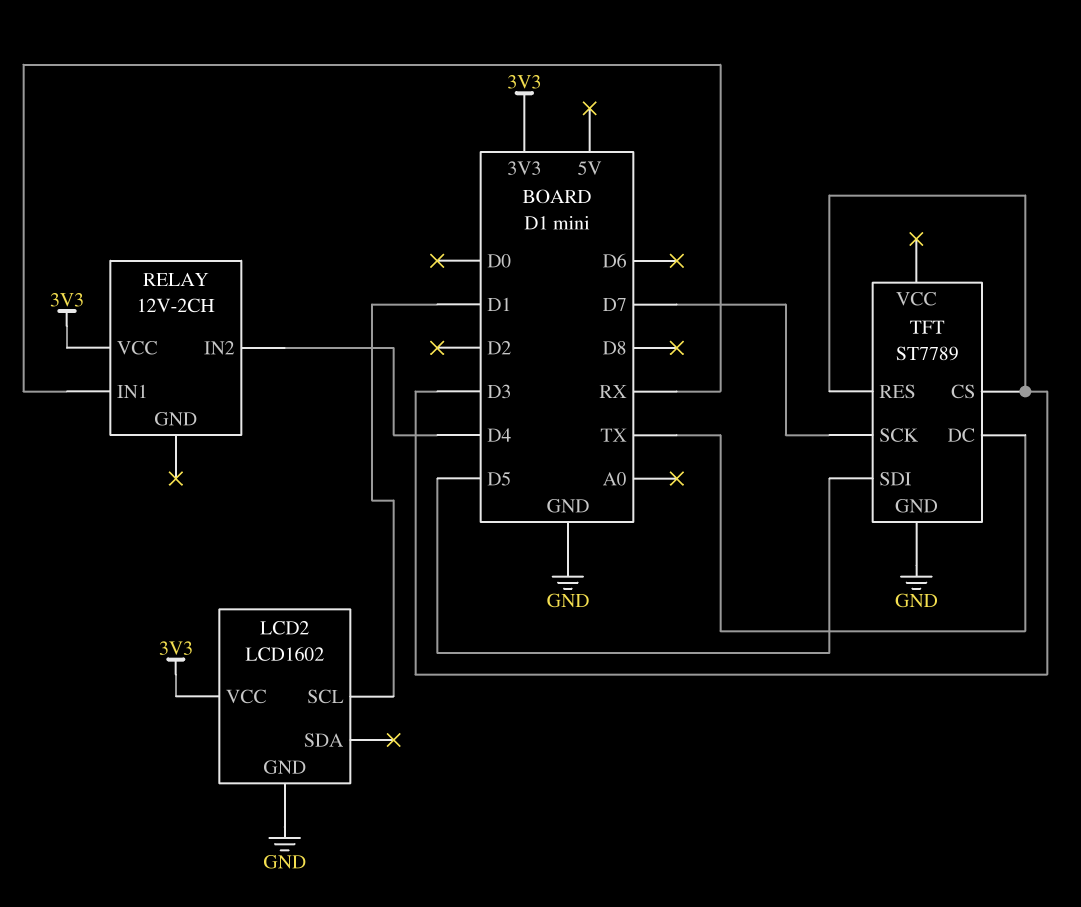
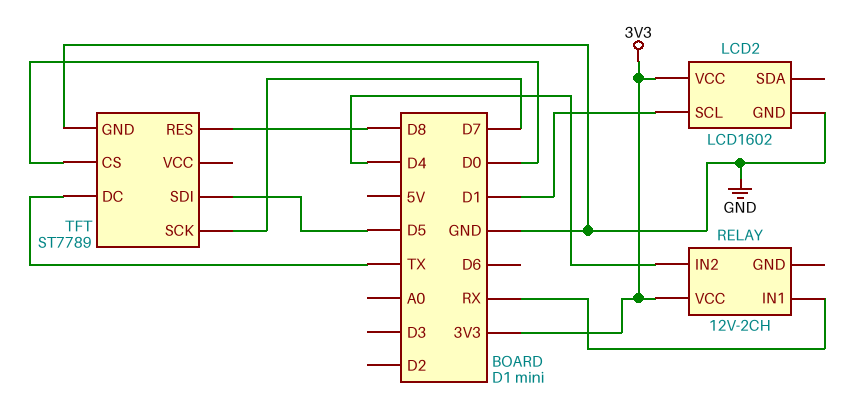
TFT pin CS: D3 -> D0
TFT pin RES: D3 -> D8

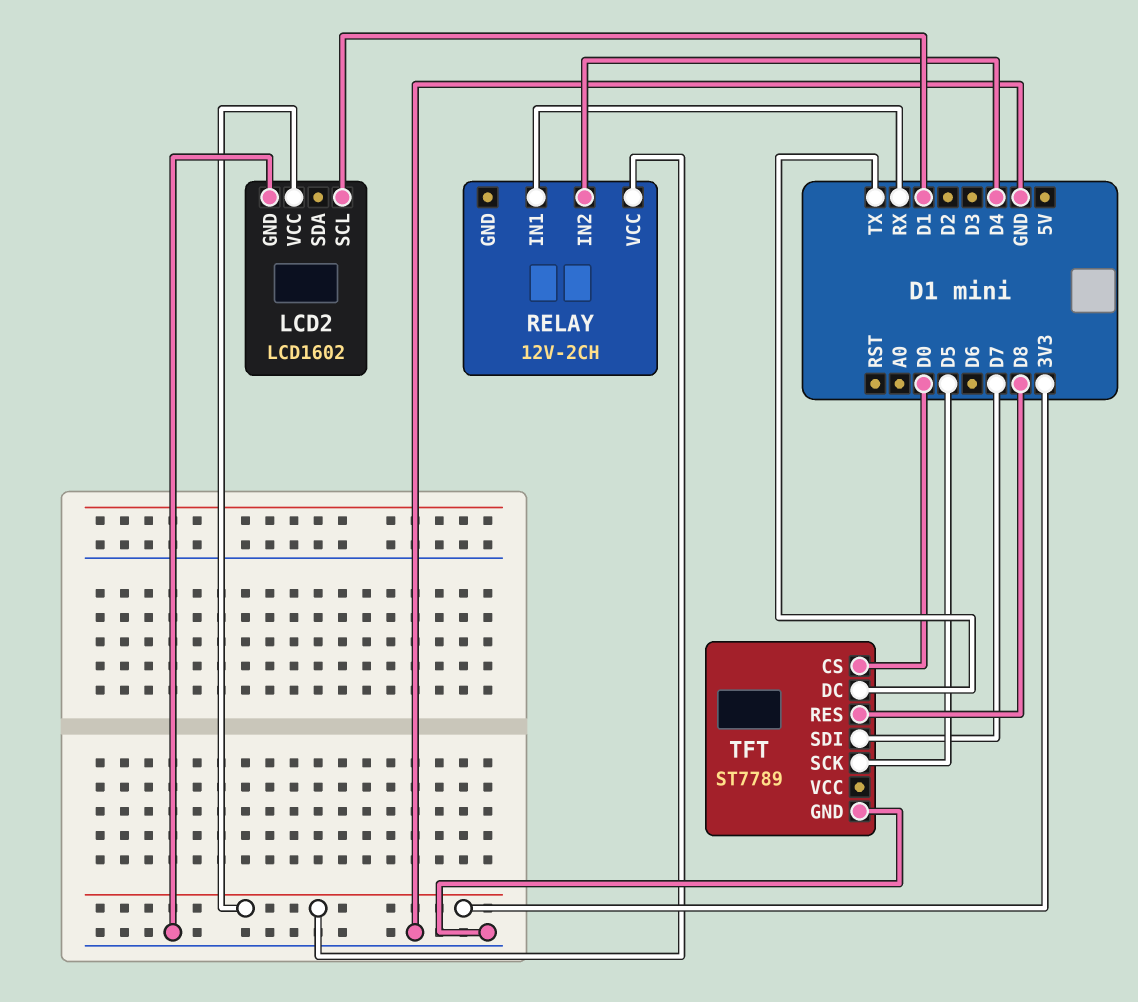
TFT pin SCK: D7 -> D5
TFT pin SDI: D5 -> D7

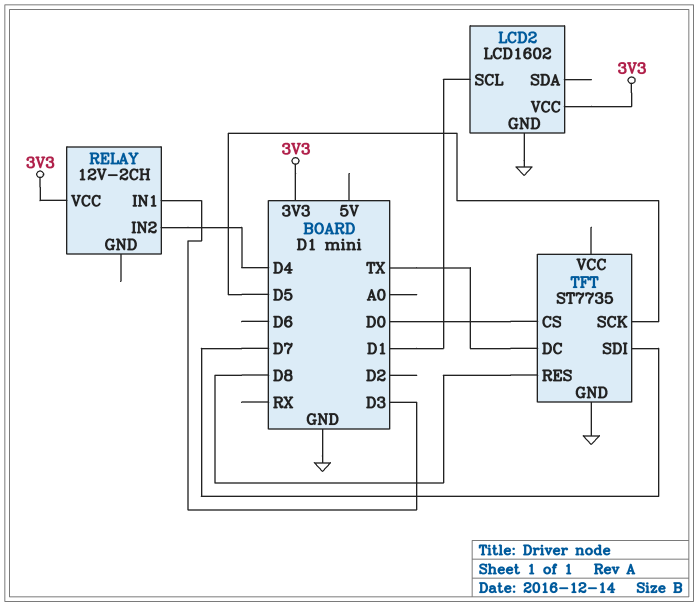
RELAY pin IN1: RX -> D3
TFT: ST7789 -> ST7735

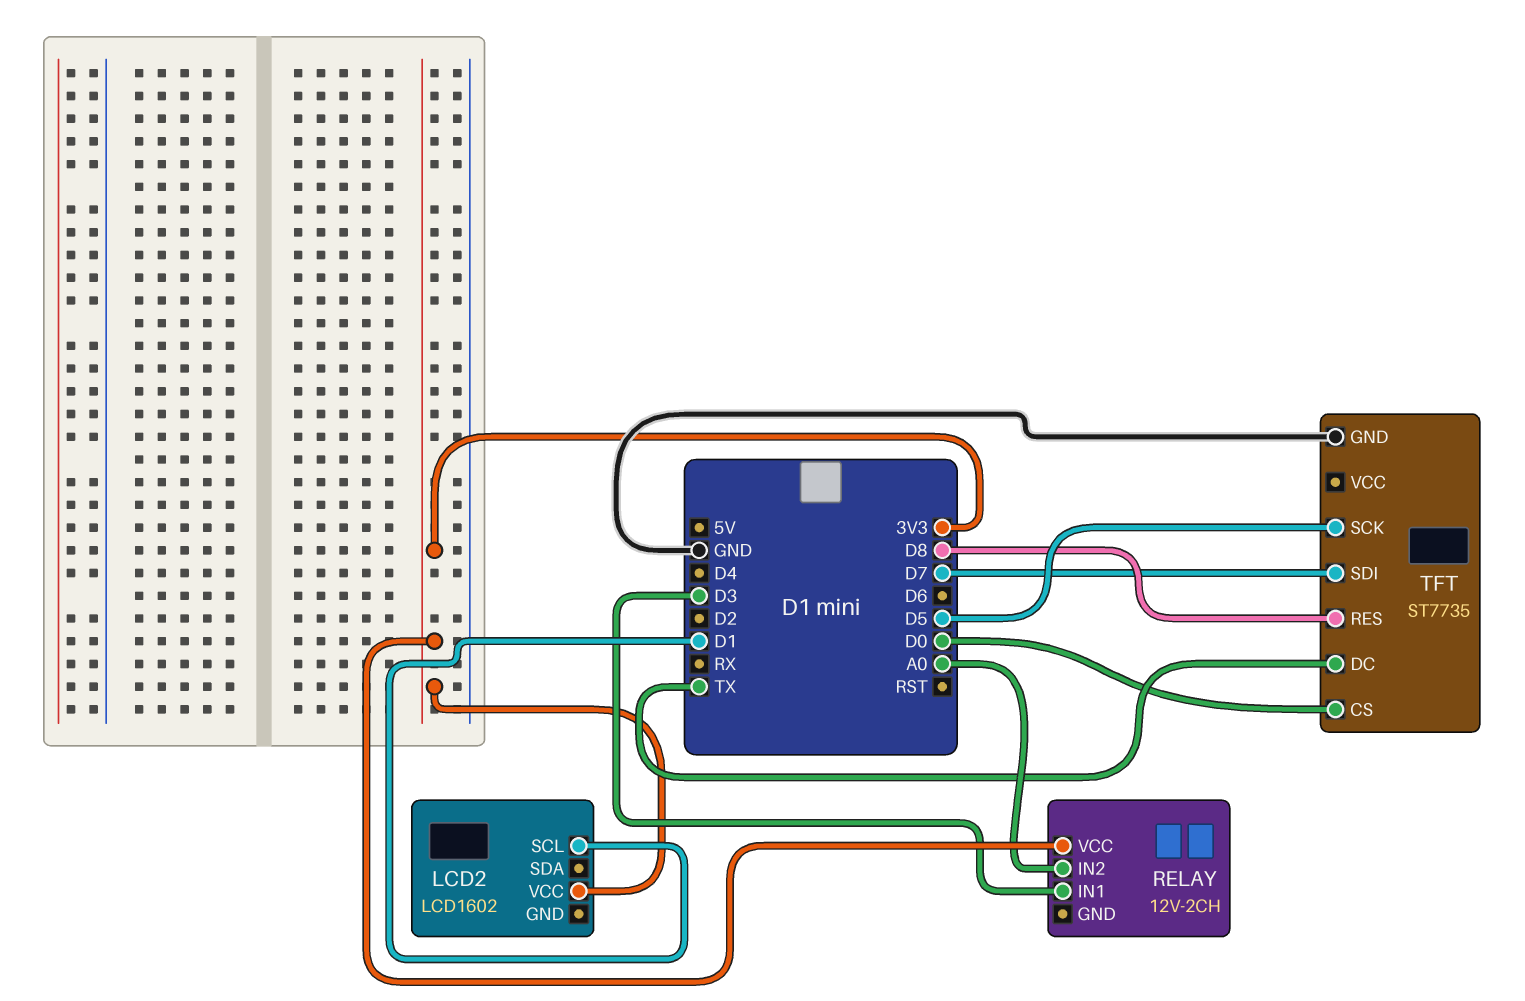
LCD2 pin GND: GND -> none
RELAY pin IN2: D4 -> A0

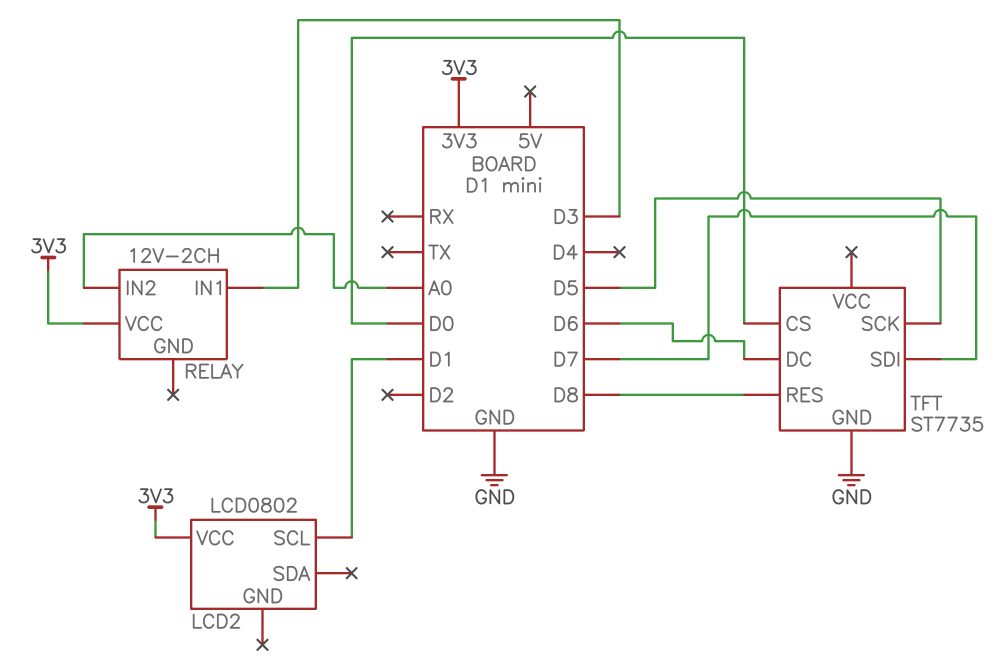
LCD2: LCD1602 -> LCD0802
TFT pin DC: TX -> D6

